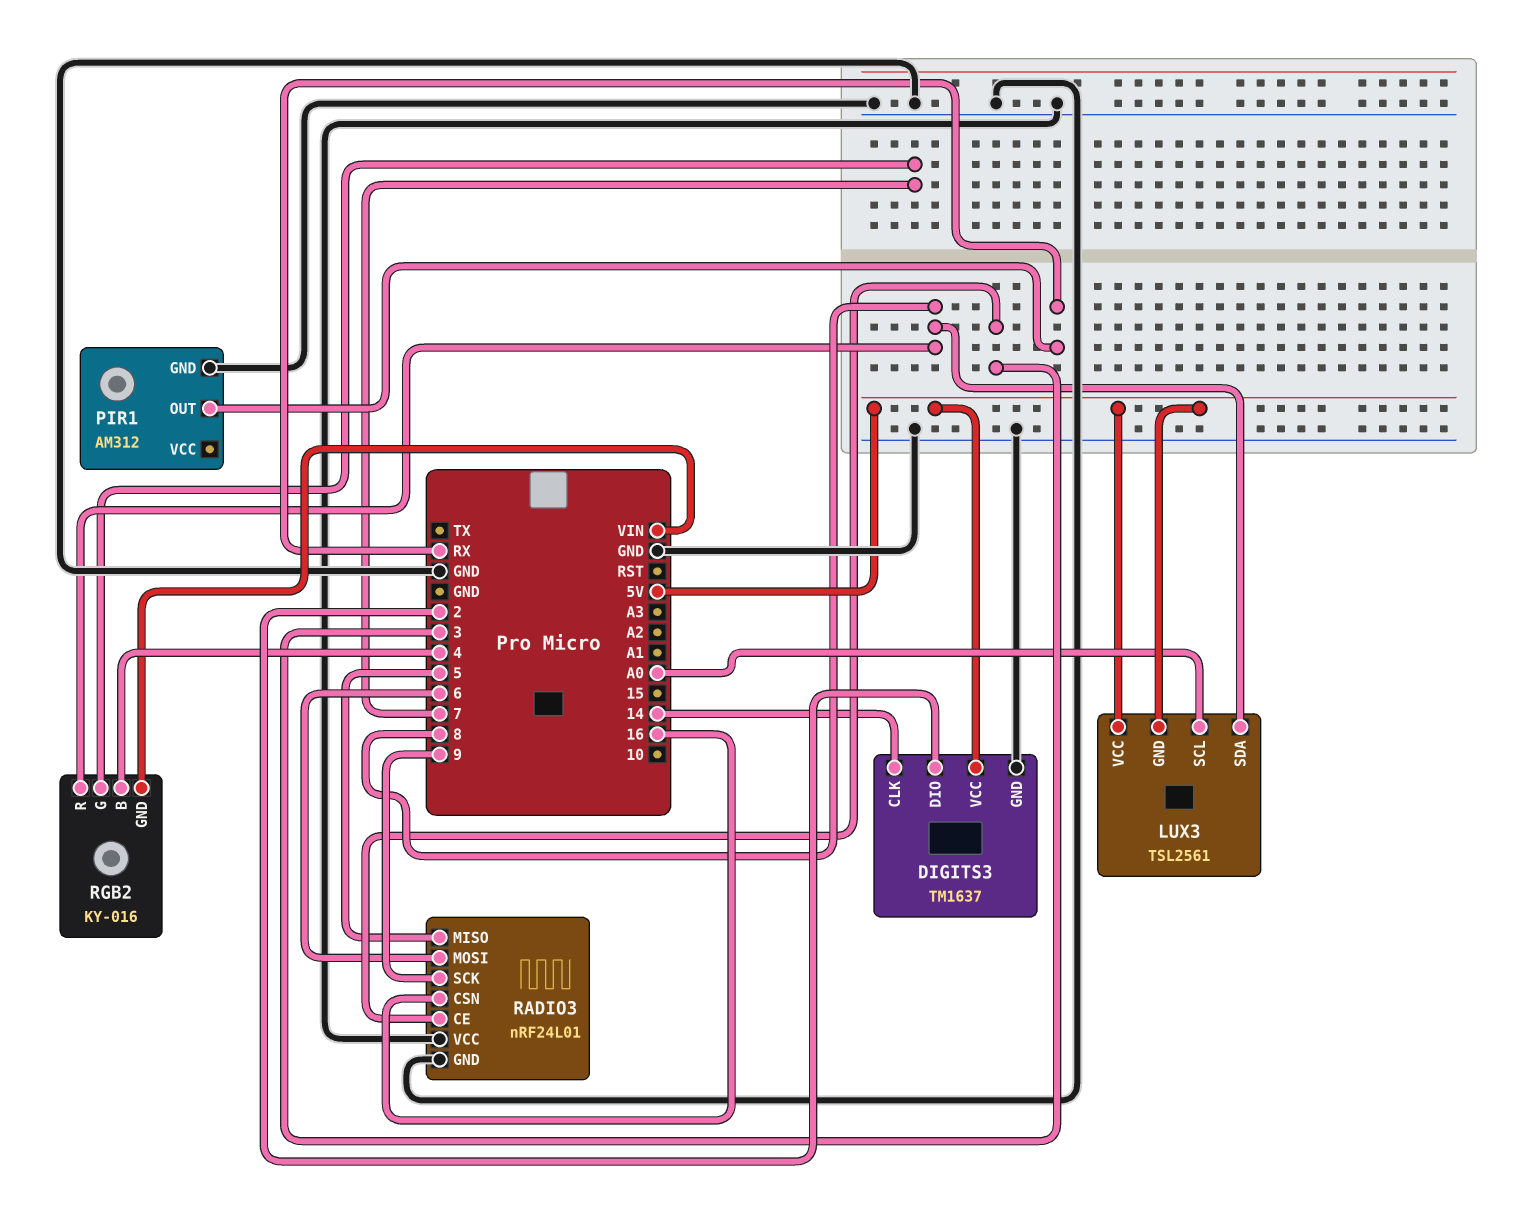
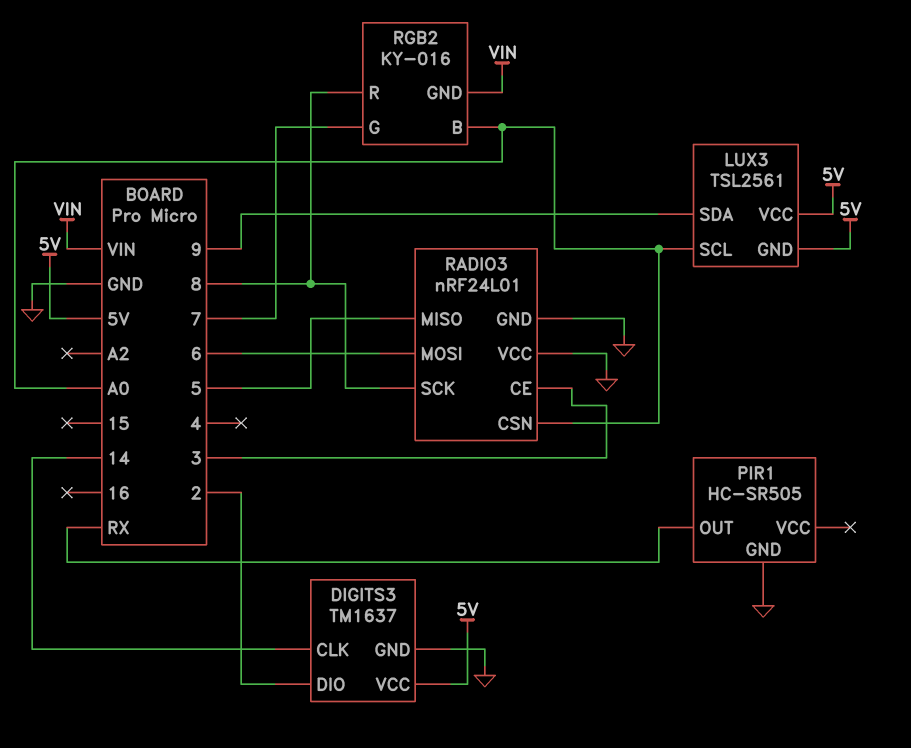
LUX3 pin SDA: 8 -> 9
PIR1: AM312 -> HC-SR505
RADIO3 pin CSN: 16 -> A0
RADIO3 pin SCK: 9 -> 8
RGB2 pin B: 4 -> A0

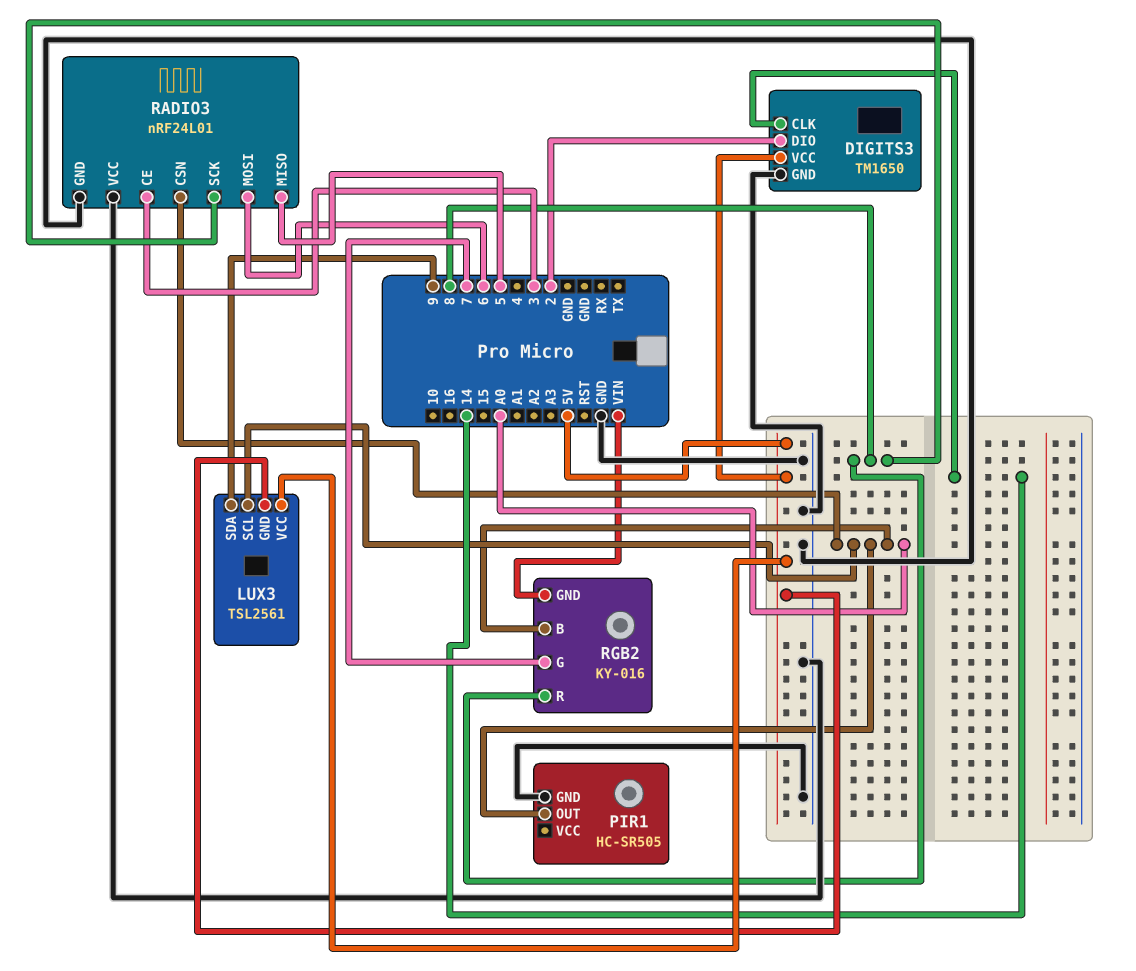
DIGITS3: TM1637 -> TM1650
PIR1 pin OUT: RX -> A0

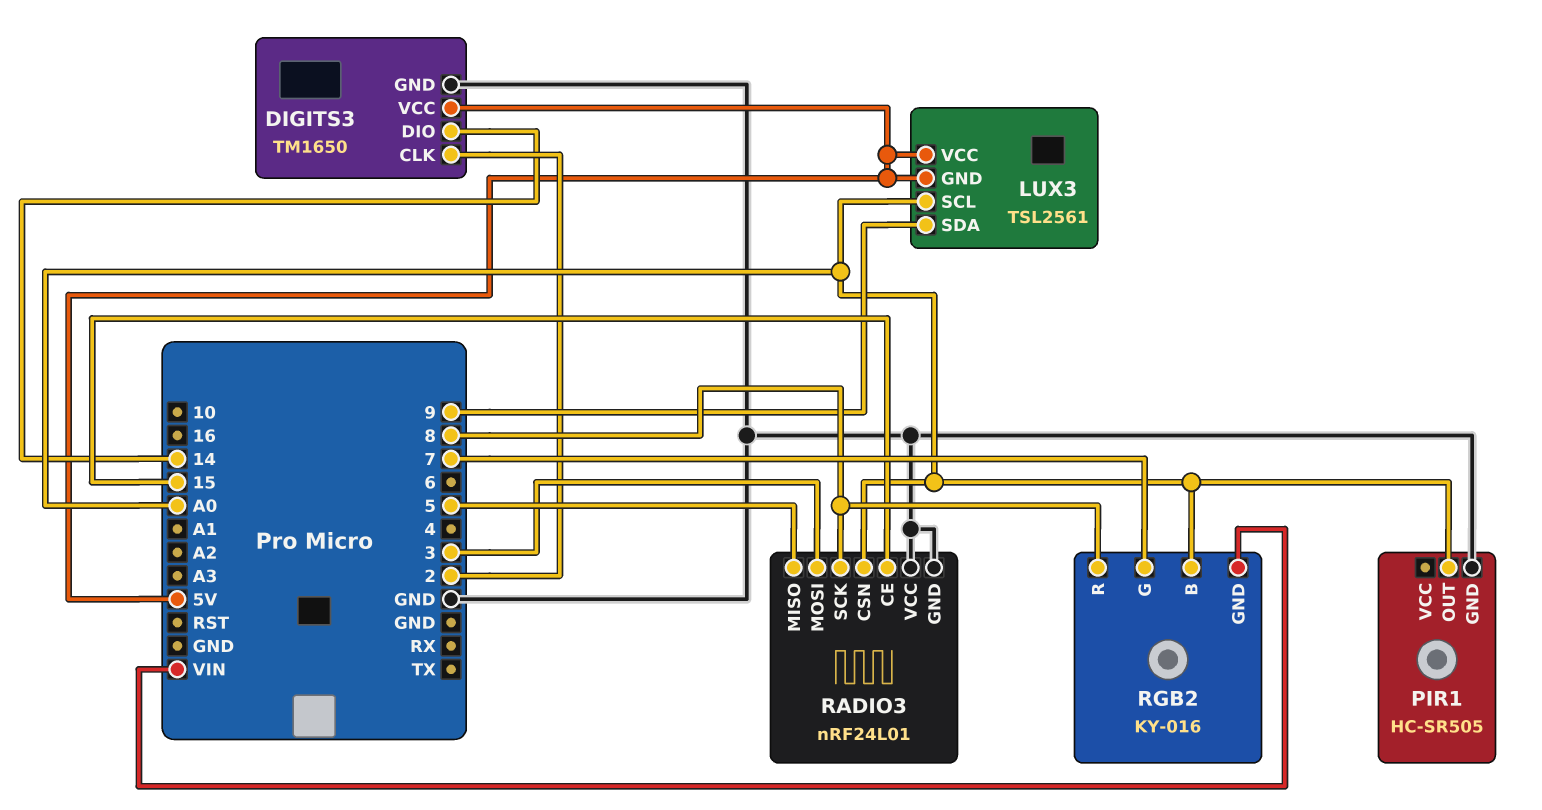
DIGITS3 pin CLK: 14 -> 2
DIGITS3 pin DIO: 2 -> 14
RADIO3 pin CE: 3 -> 15
RADIO3 pin MOSI: 6 -> 3

